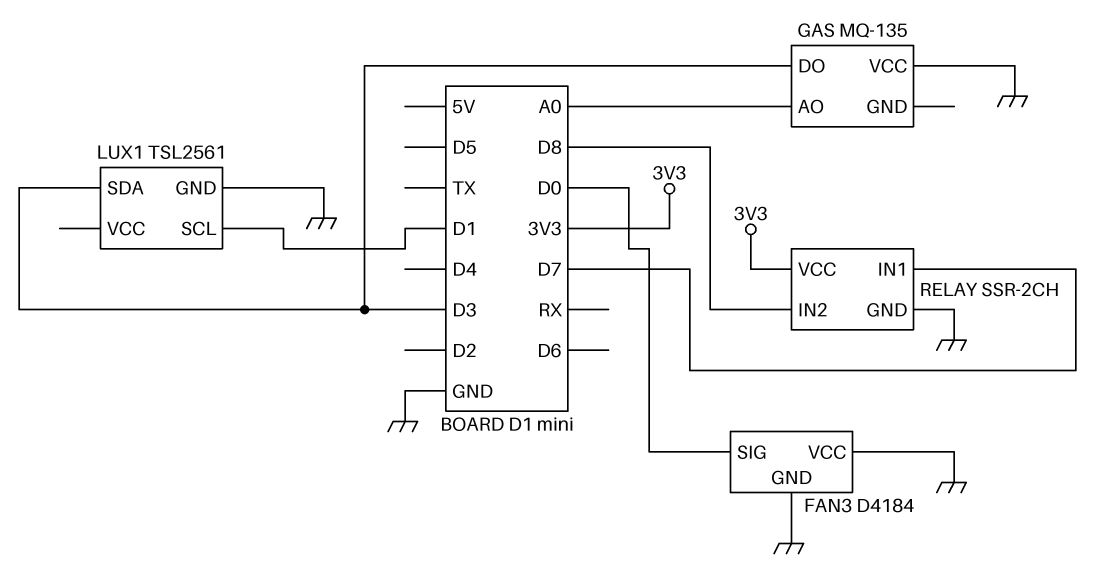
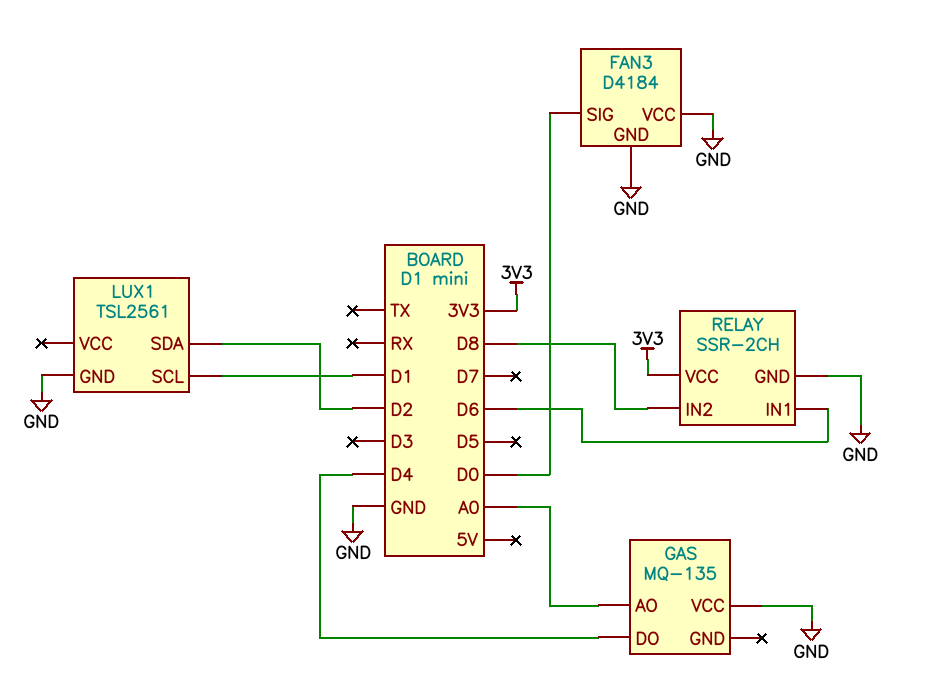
GAS pin DO: D3 -> D4
LUX1 pin SDA: D3 -> D2
RELAY pin IN1: D7 -> D6

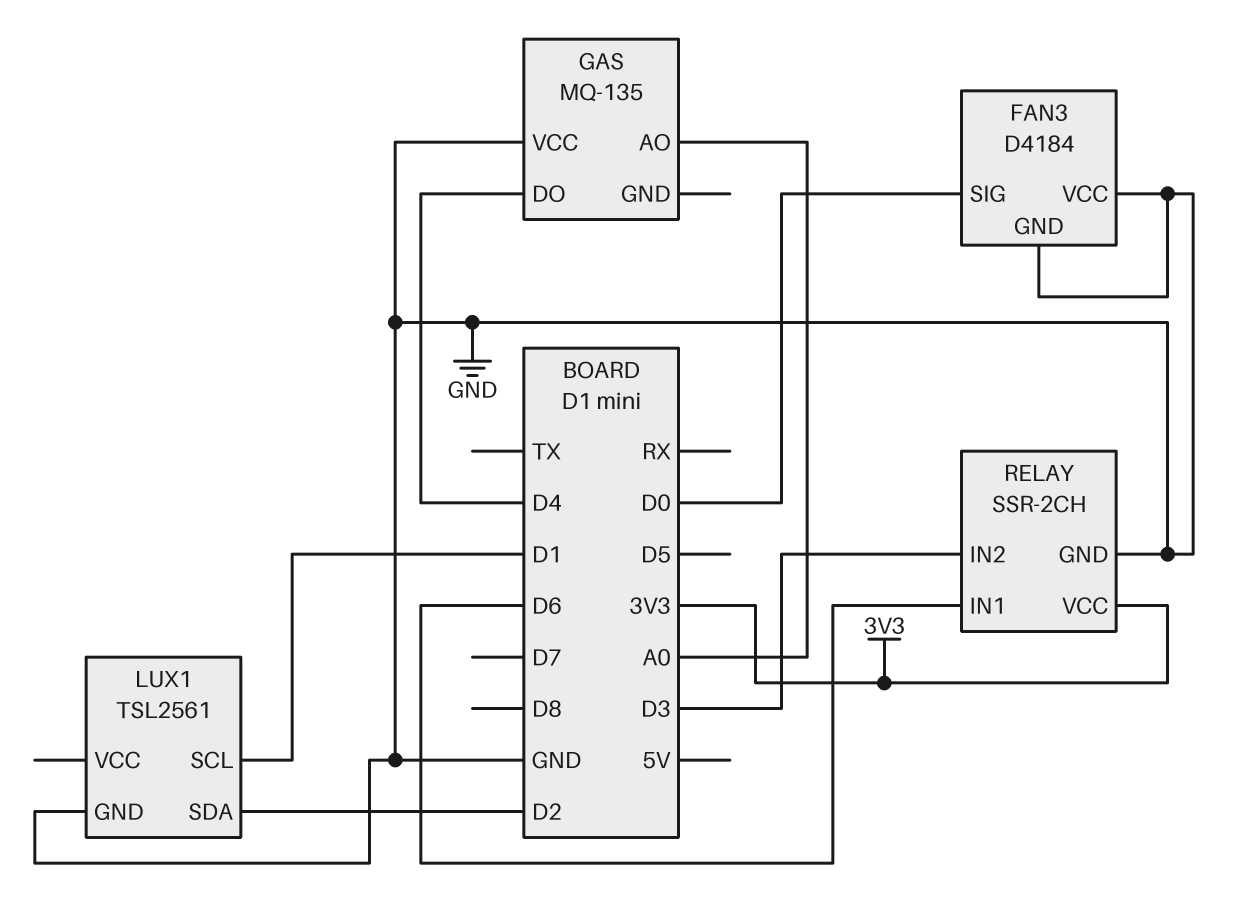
RELAY pin IN2: D8 -> D3

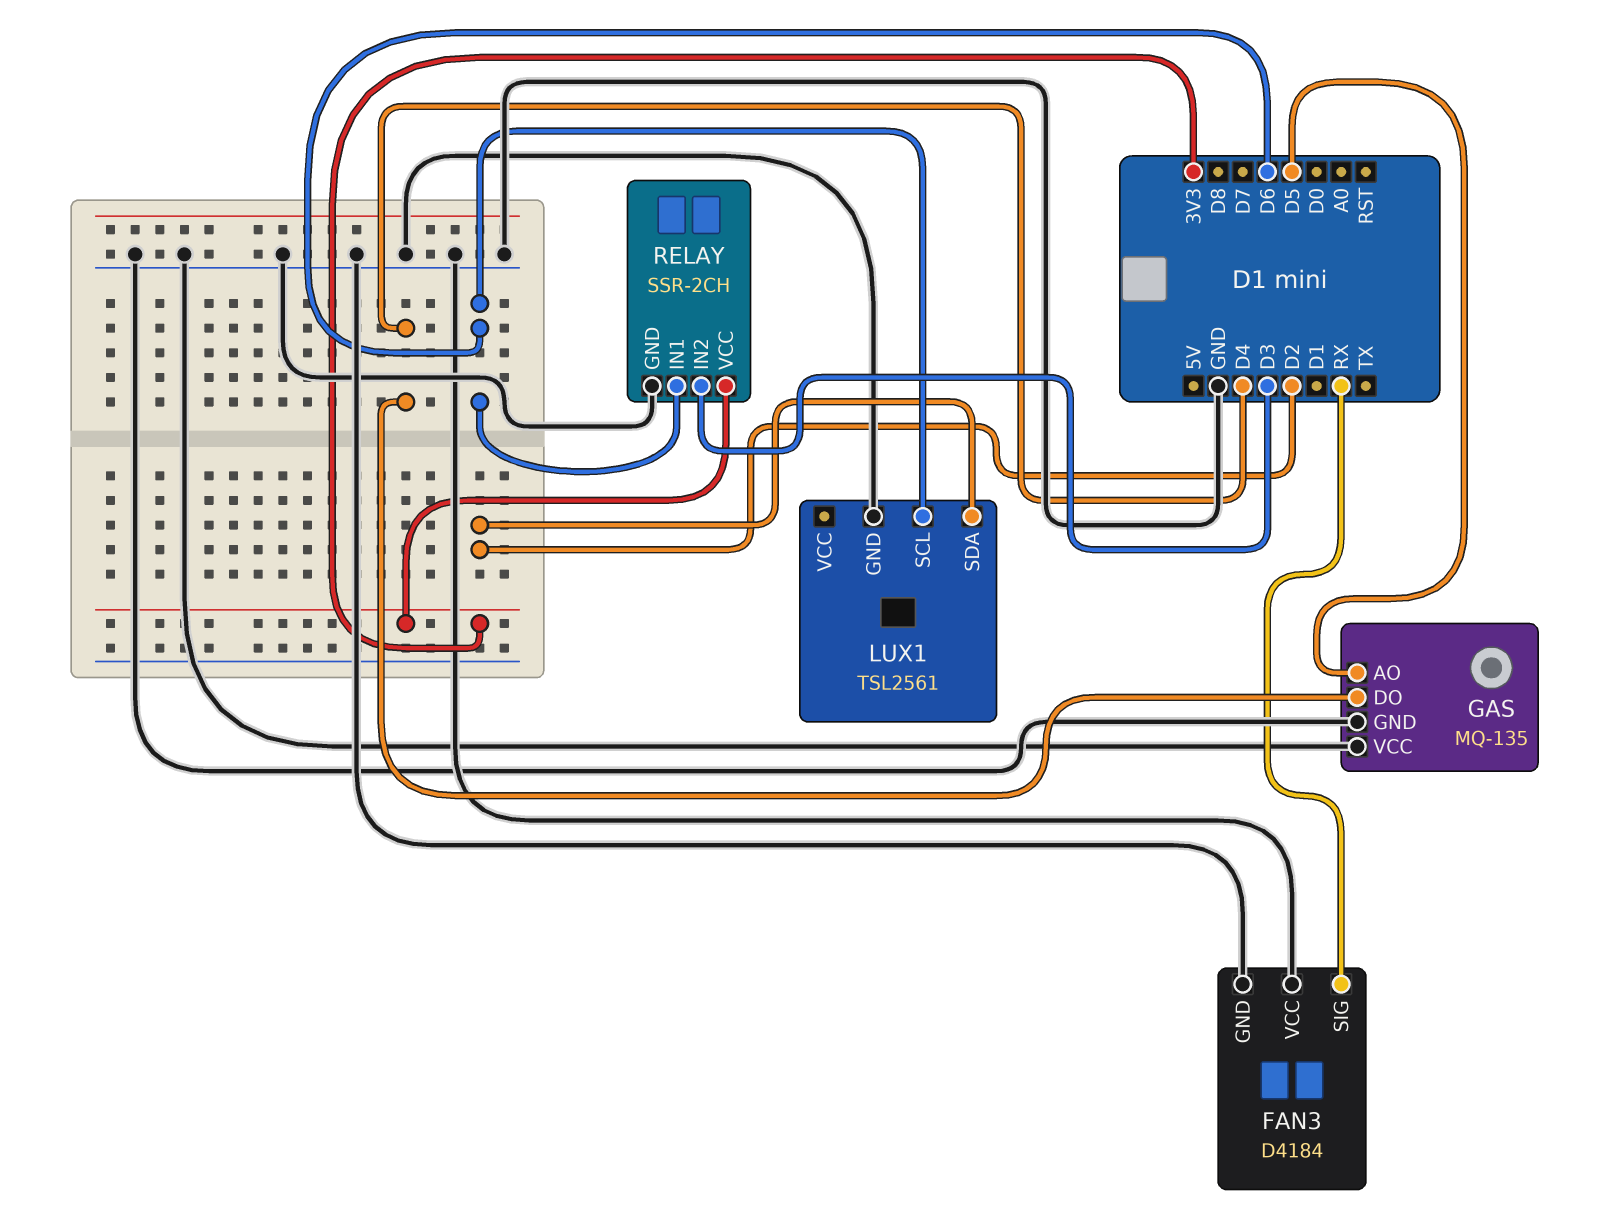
FAN3 pin SIG: D0 -> RX
GAS pin AO: A0 -> D5
GAS pin GND: none -> GND
LUX1 pin SCL: D1 -> D6

